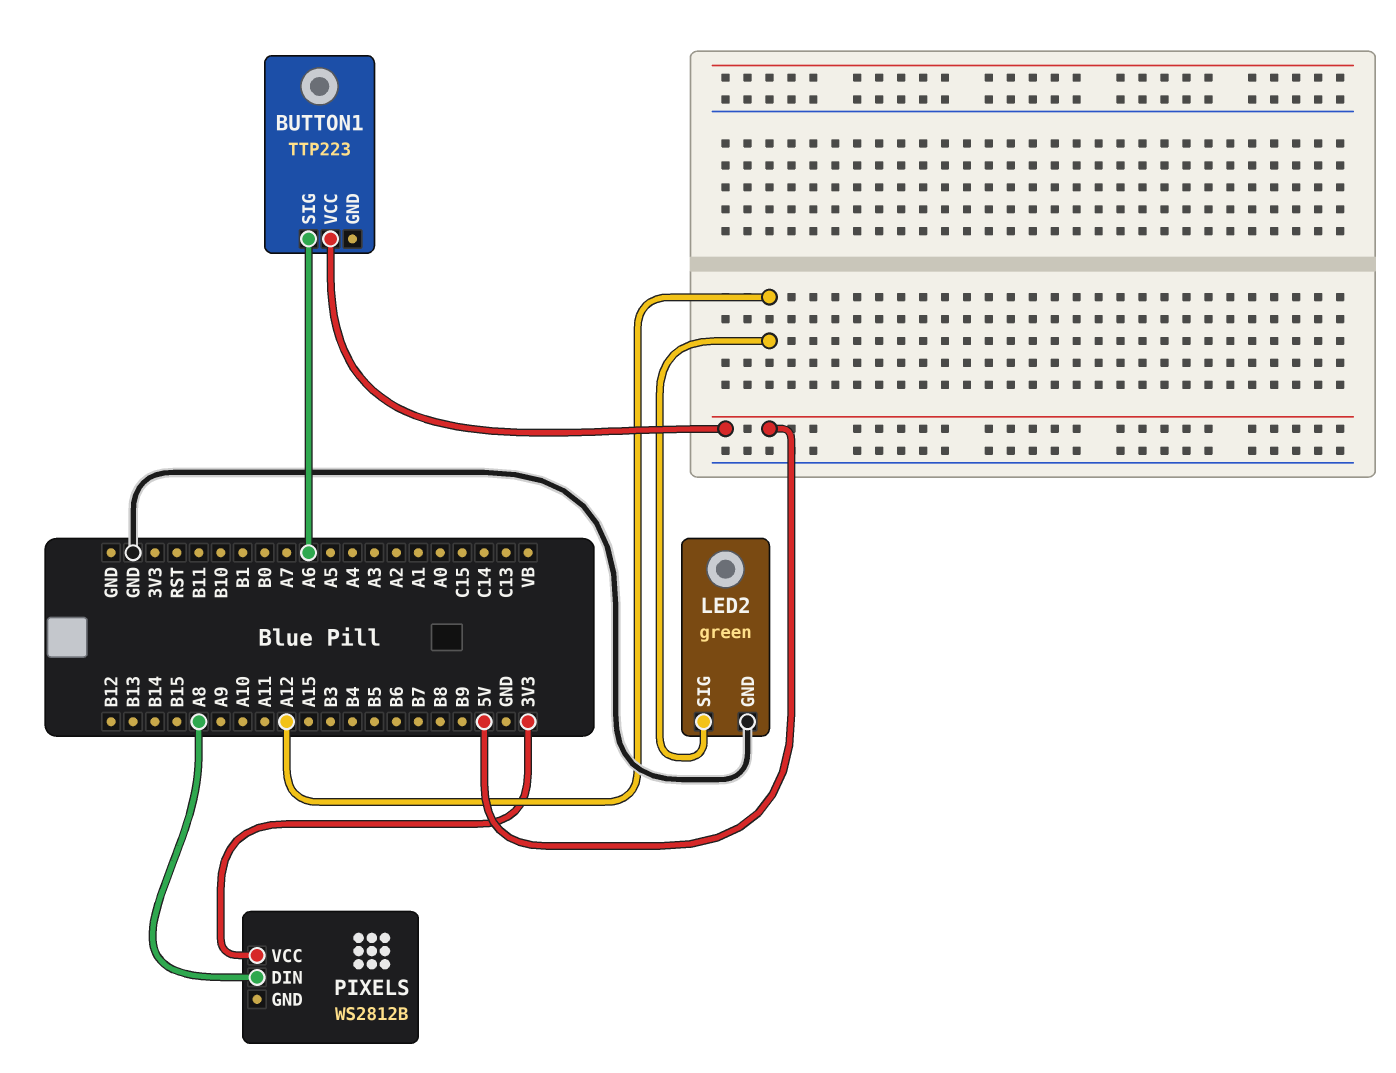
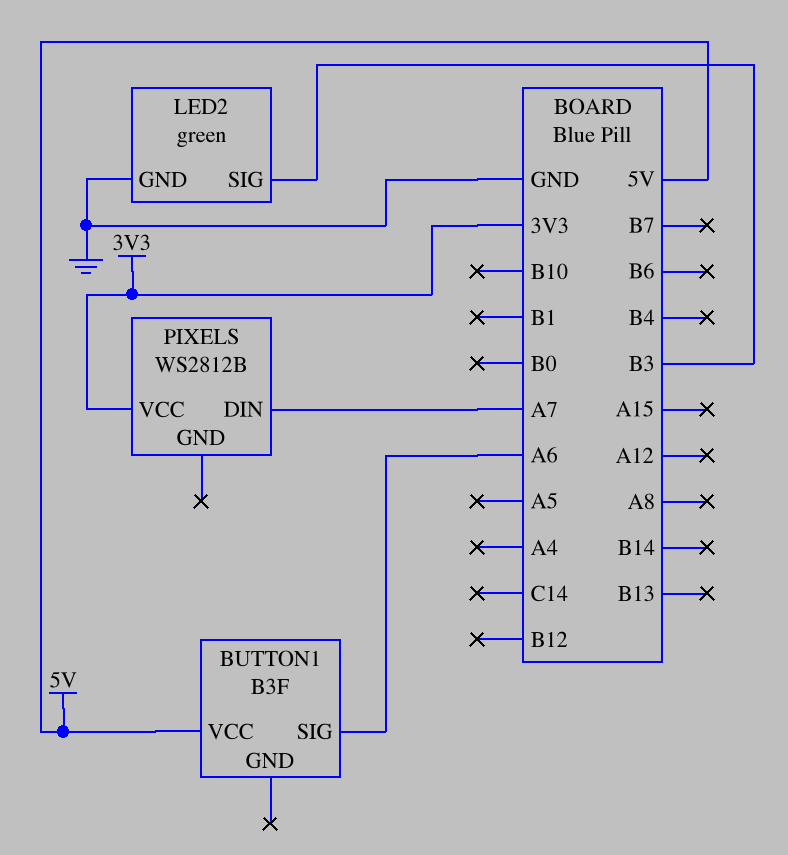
BUTTON1: TTP223 -> B3F
LED2 pin SIG: A12 -> B3
PIXELS pin DIN: A8 -> A7

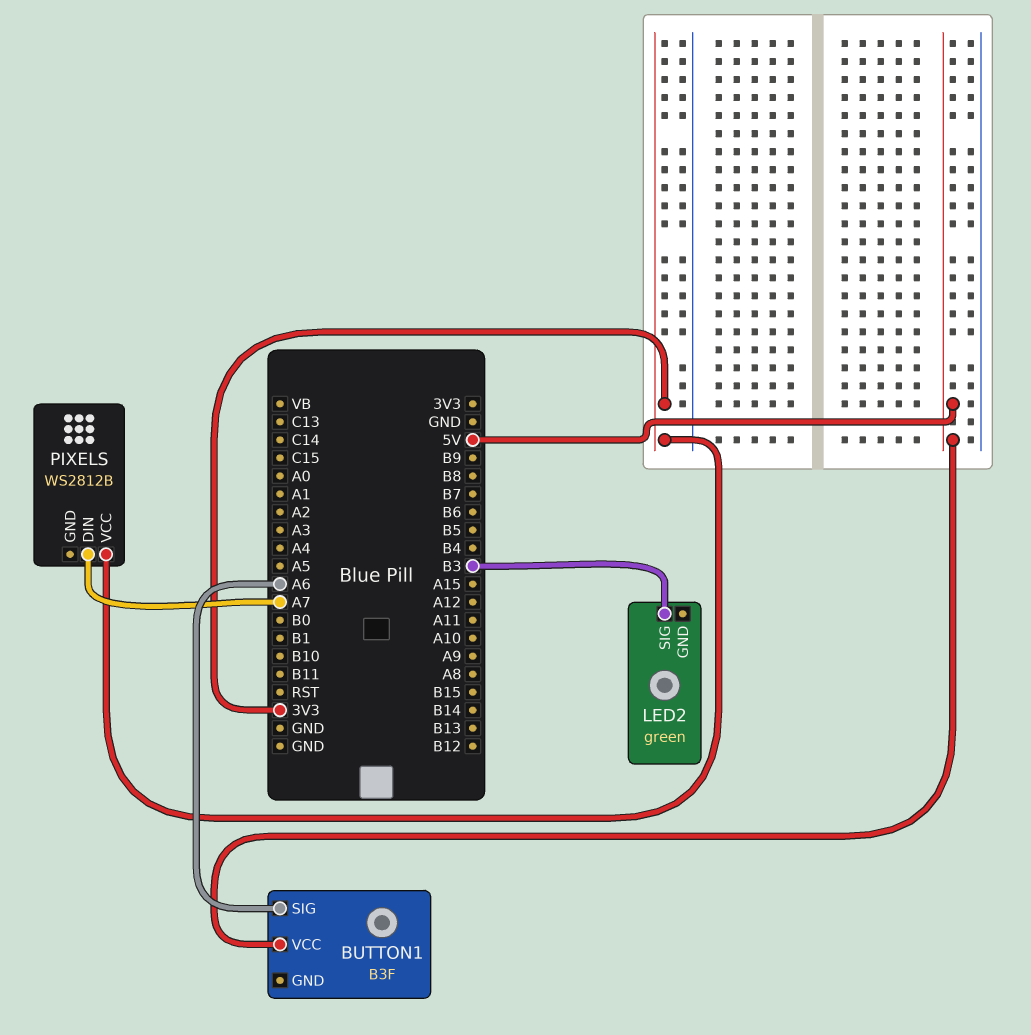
LED2 pin GND: GND -> none

